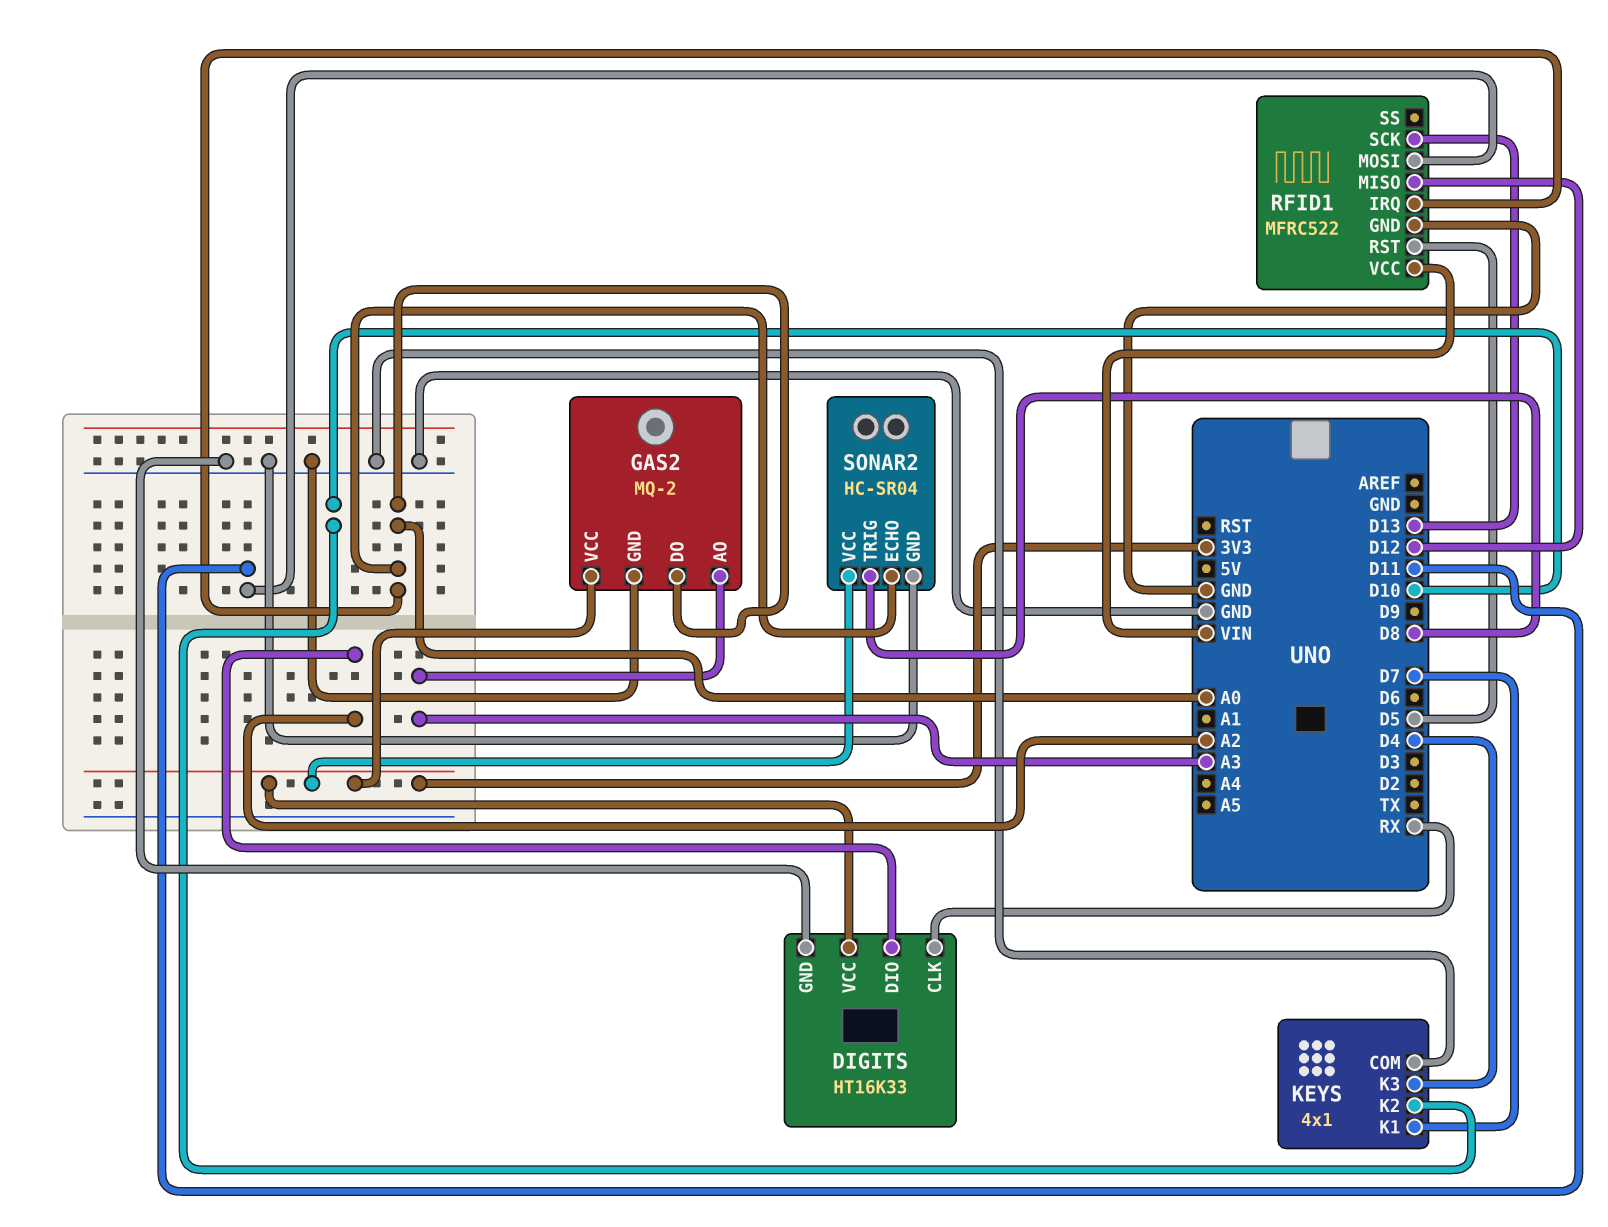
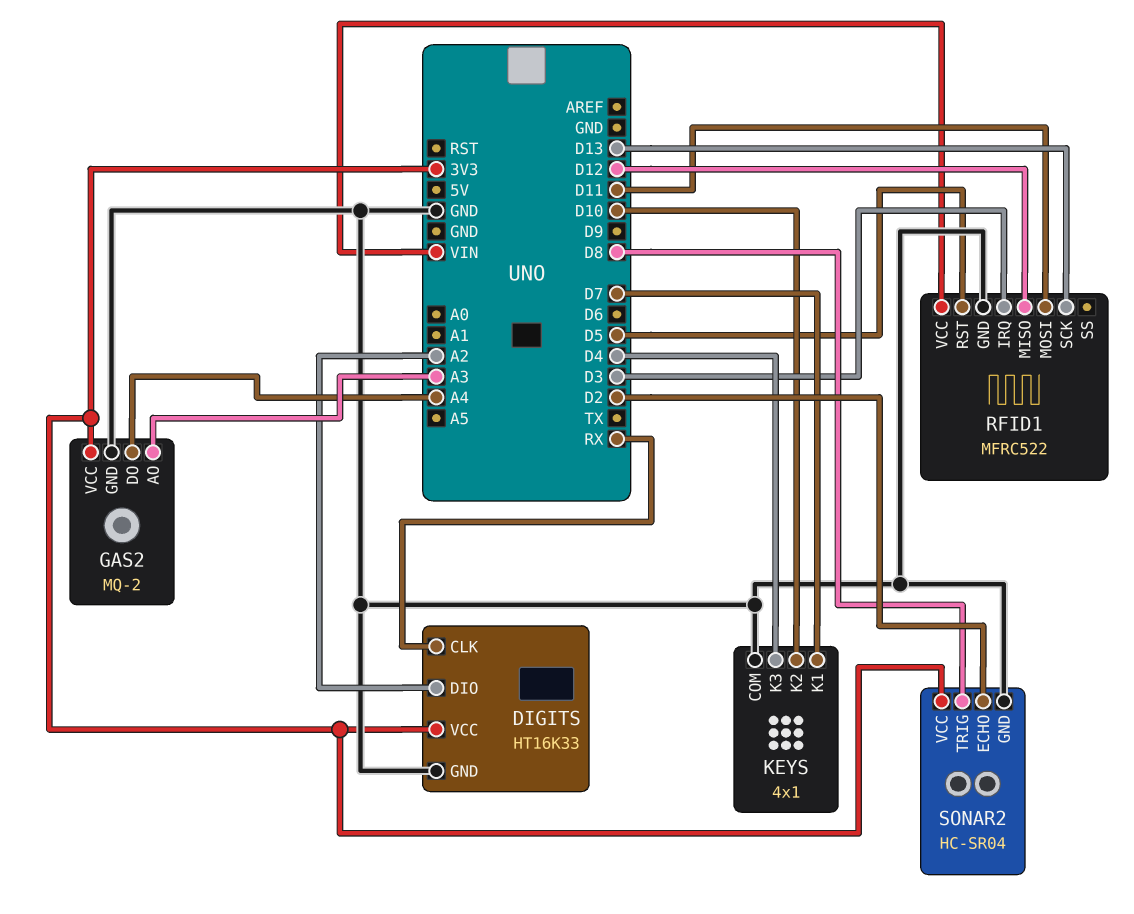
GAS2 pin DO: A0 -> A4
RFID1 pin IRQ: A0 -> D3
SONAR2 pin ECHO: A0 -> D2

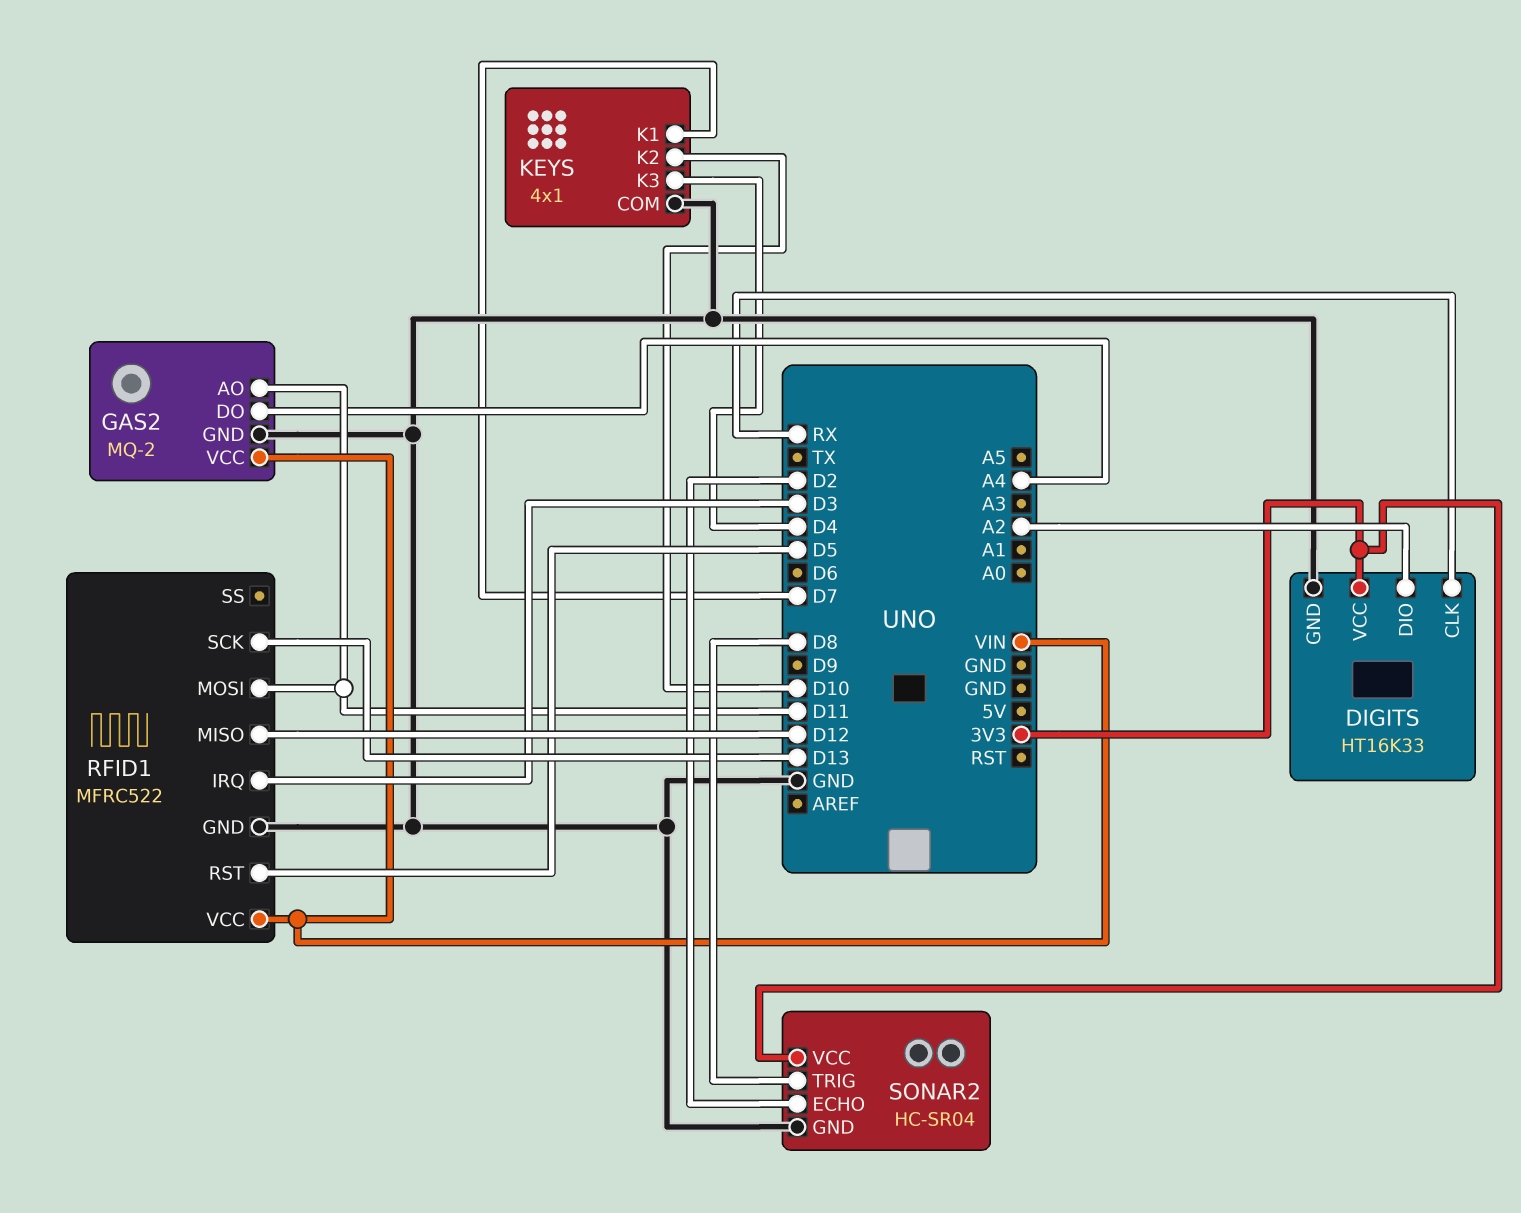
GAS2 pin AO: A3 -> D11
GAS2 pin VCC: 3V3 -> VIN

